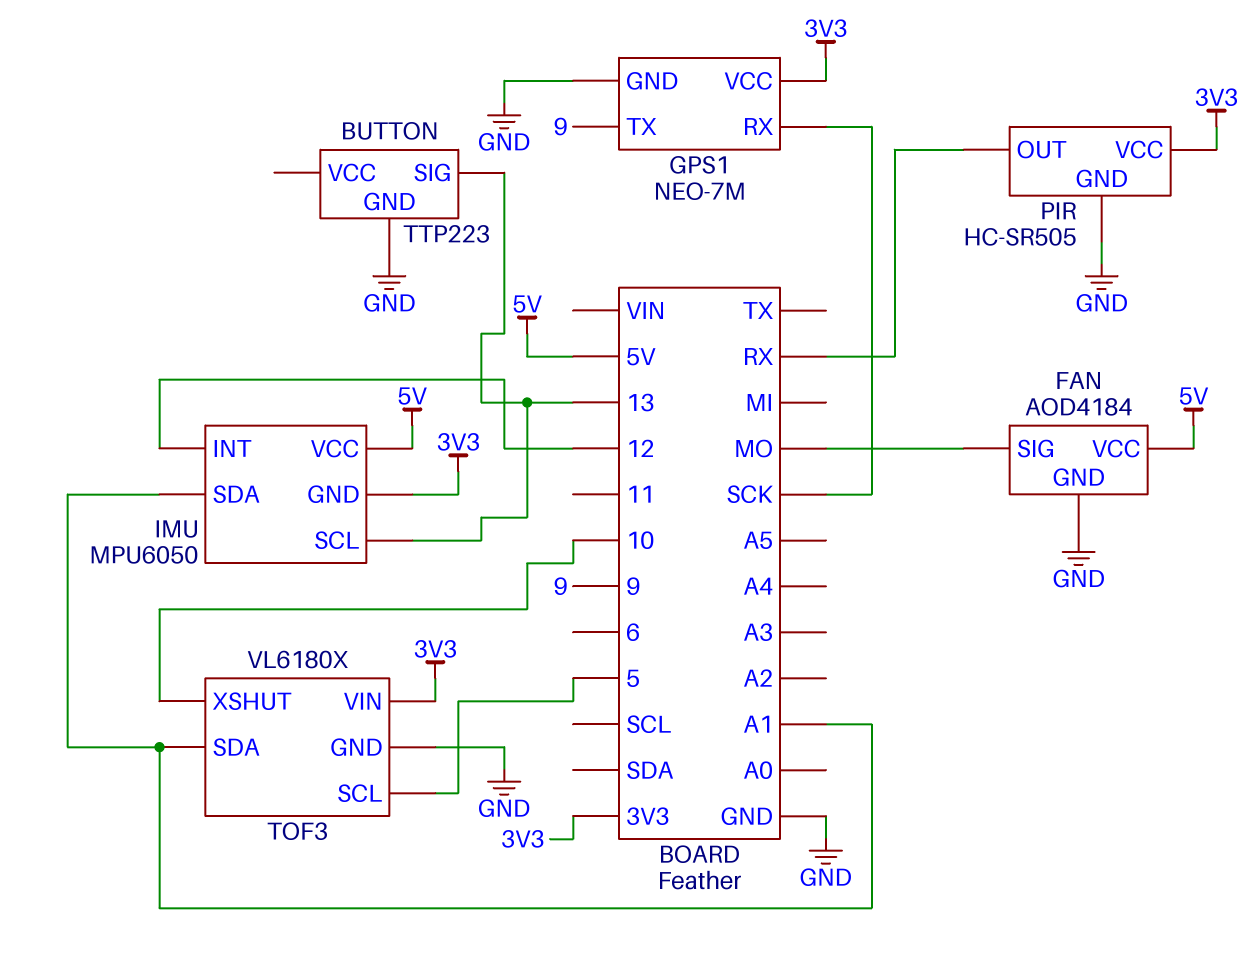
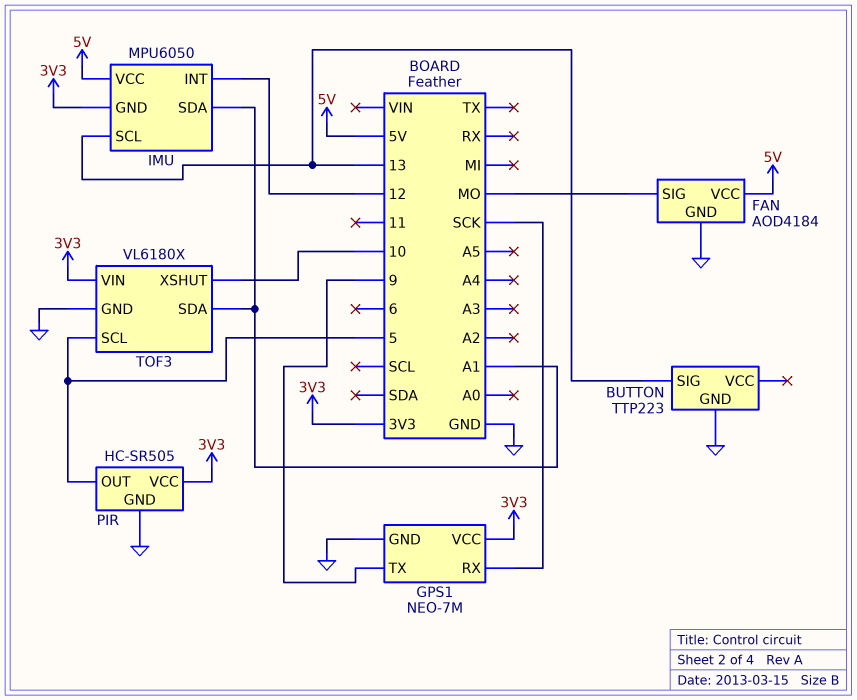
PIR pin OUT: RX -> 5

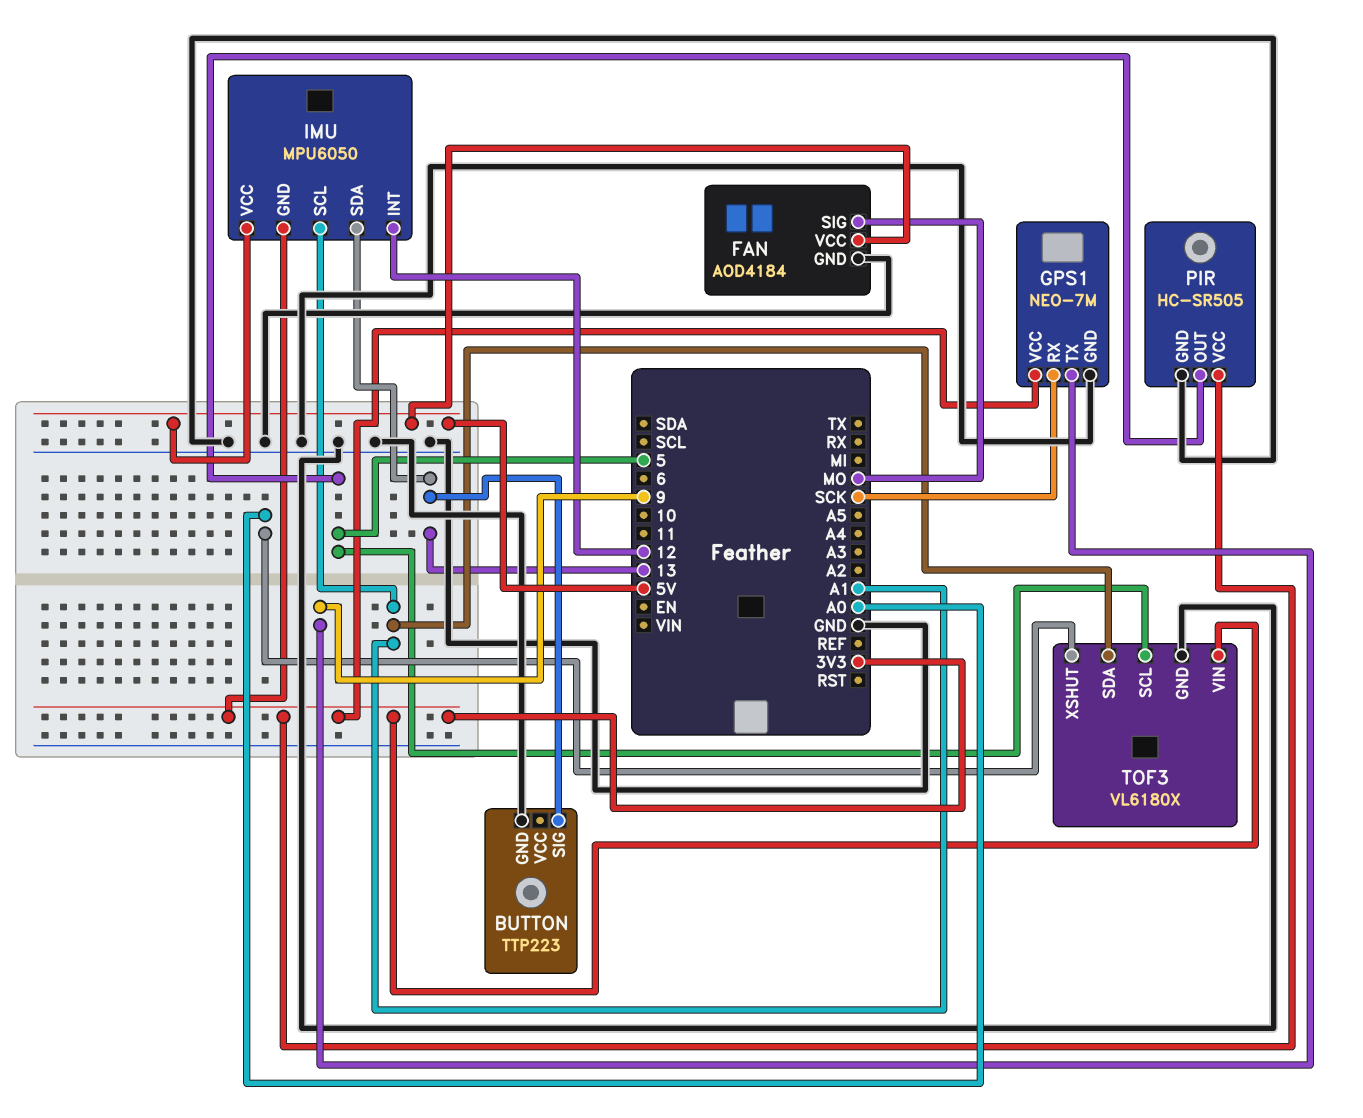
IMU pin SCL: 13 -> A1
IMU pin SDA: A1 -> 13
TOF3 pin XSHUT: 10 -> A0

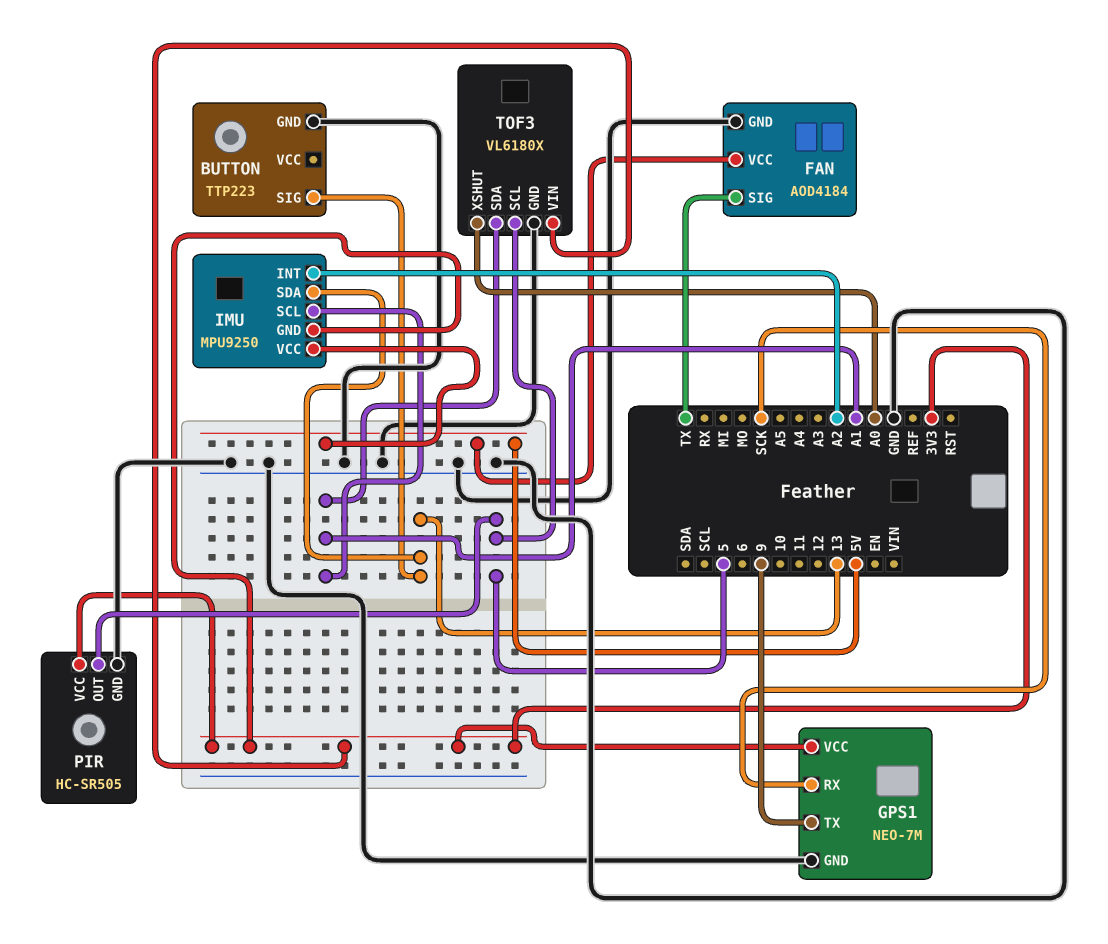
FAN pin SIG: MO -> TX
IMU: MPU6050 -> MPU9250
IMU pin INT: 12 -> A2

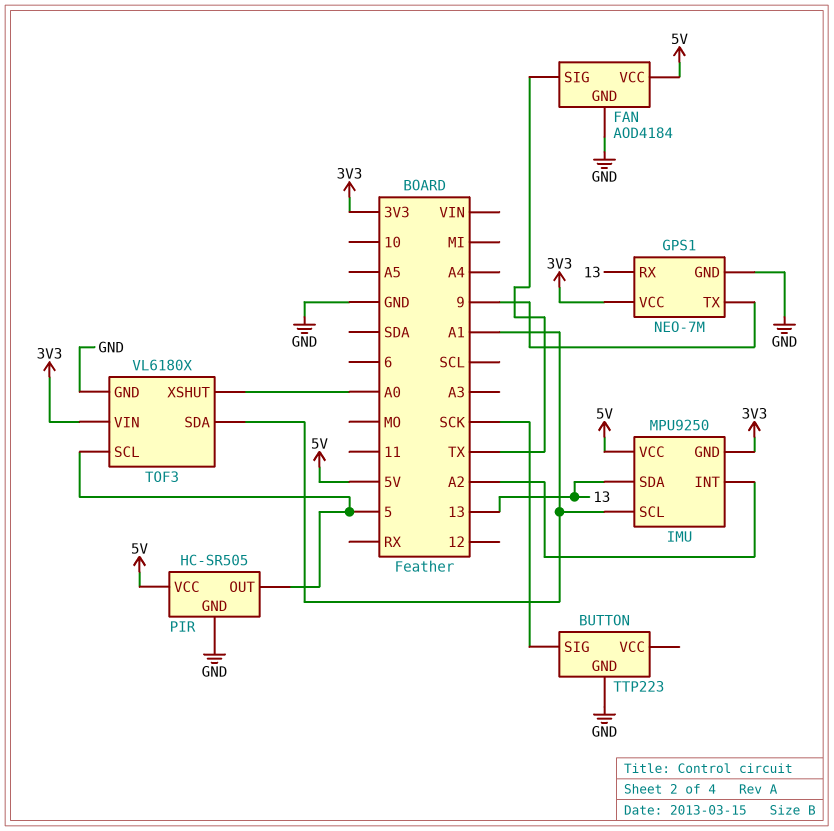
BUTTON pin SIG: 13 -> SCK
GPS1 pin RX: SCK -> 13
PIR pin VCC: 3V3 -> 5V

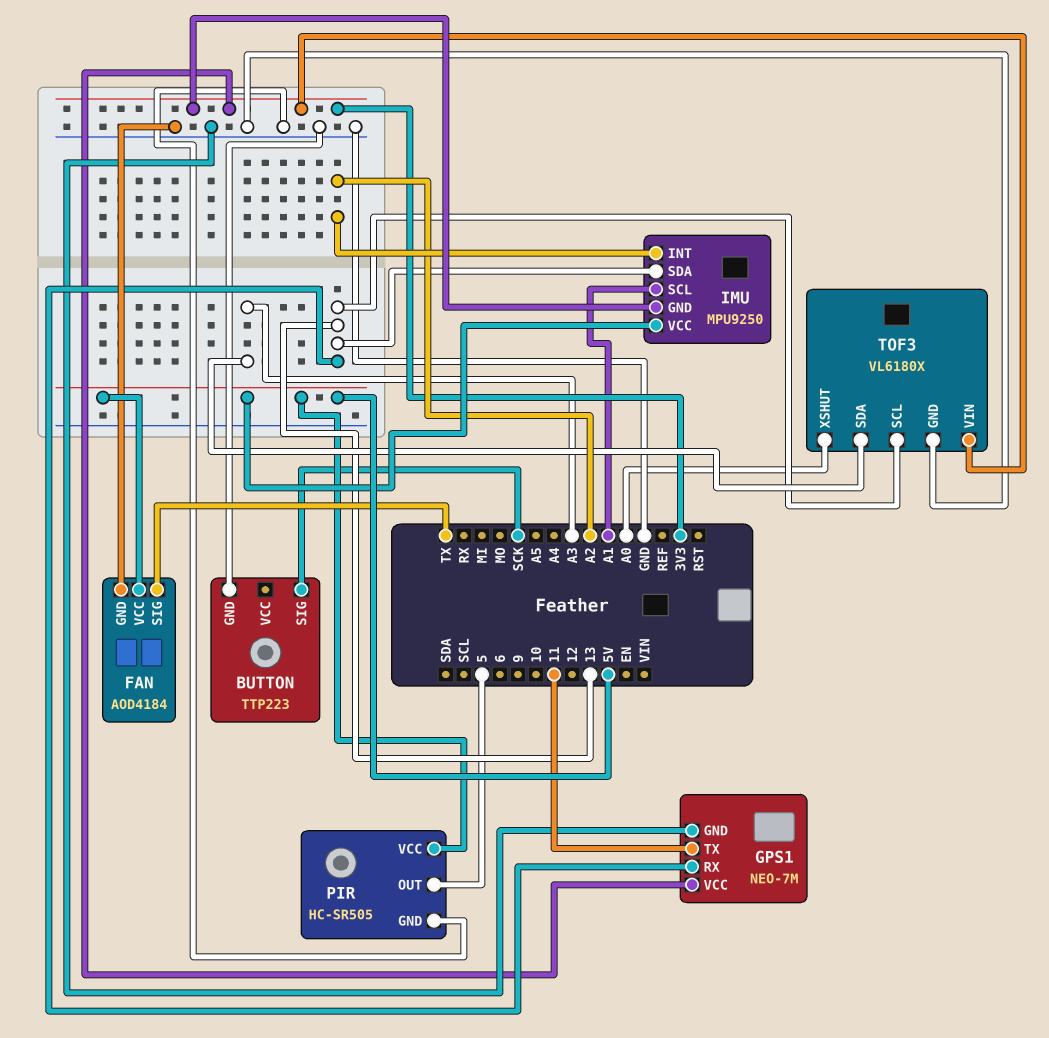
GPS1 pin TX: 9 -> 11
TOF3 pin SCL: 5 -> 13
TOF3 pin SDA: A1 -> A3

